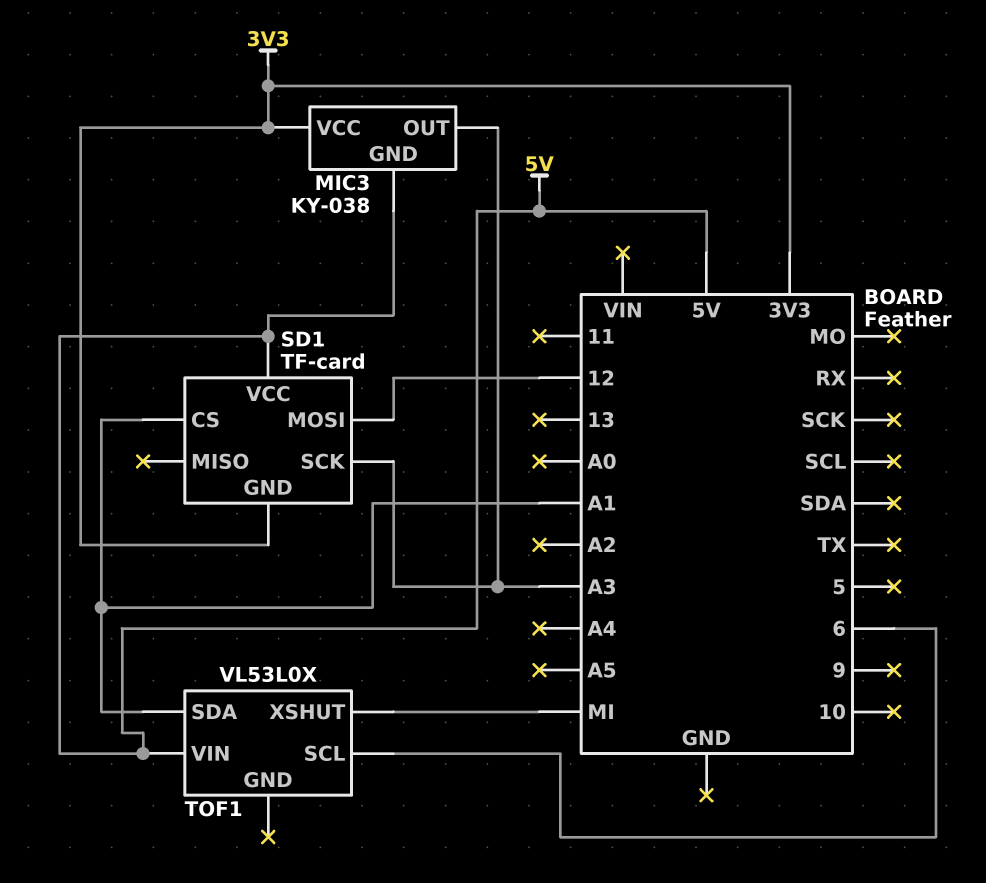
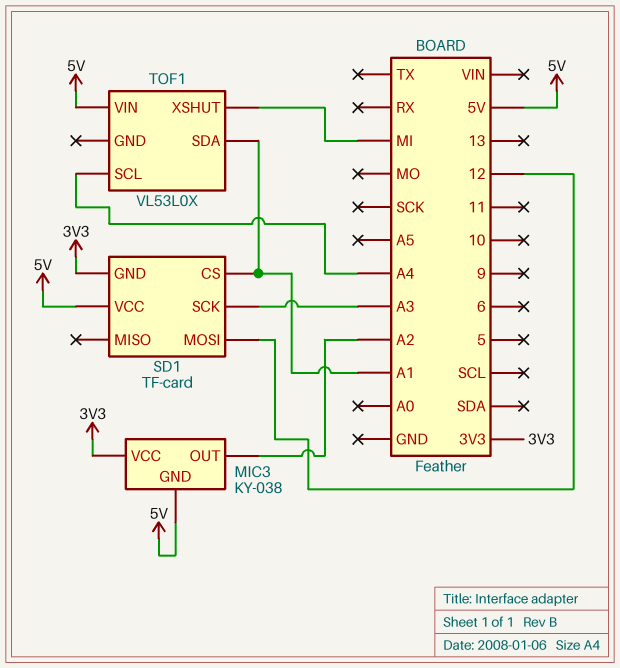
MIC3 pin OUT: A3 -> A2
TOF1 pin SCL: 6 -> A4

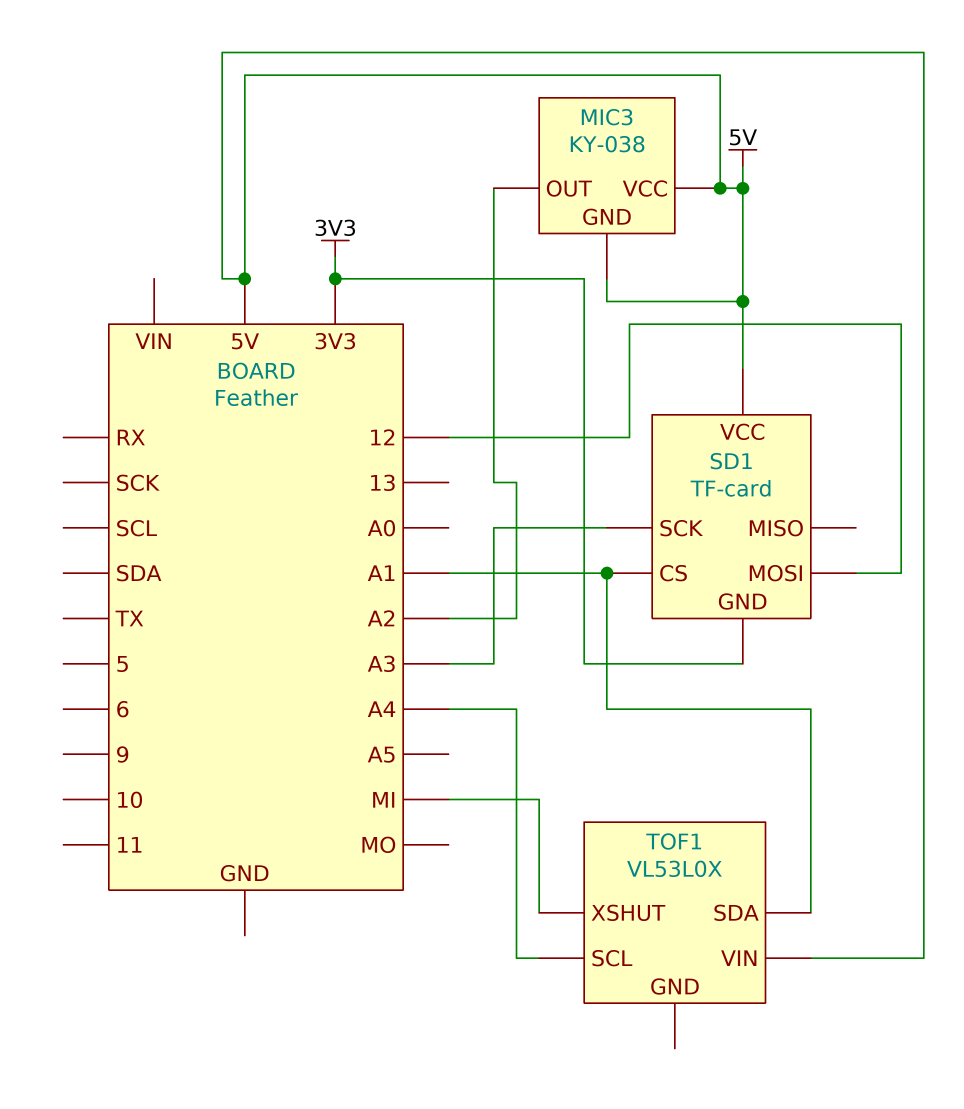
MIC3 pin VCC: 3V3 -> 5V

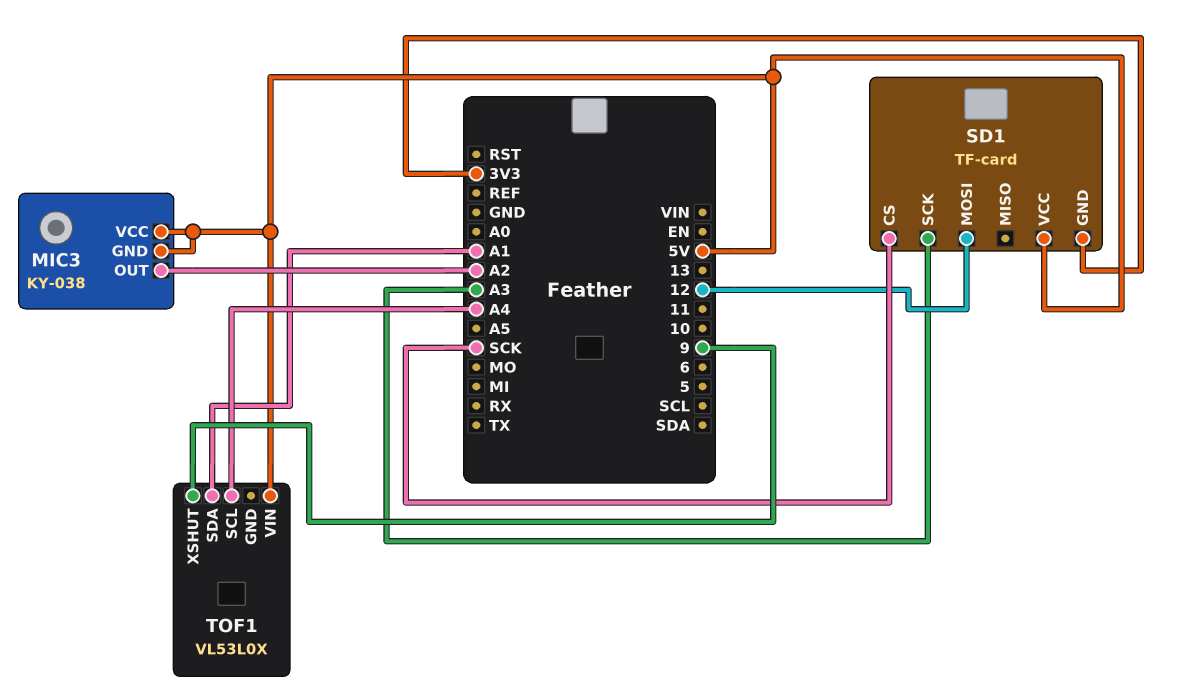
SD1 pin CS: A1 -> SCK
TOF1 pin XSHUT: MI -> 9

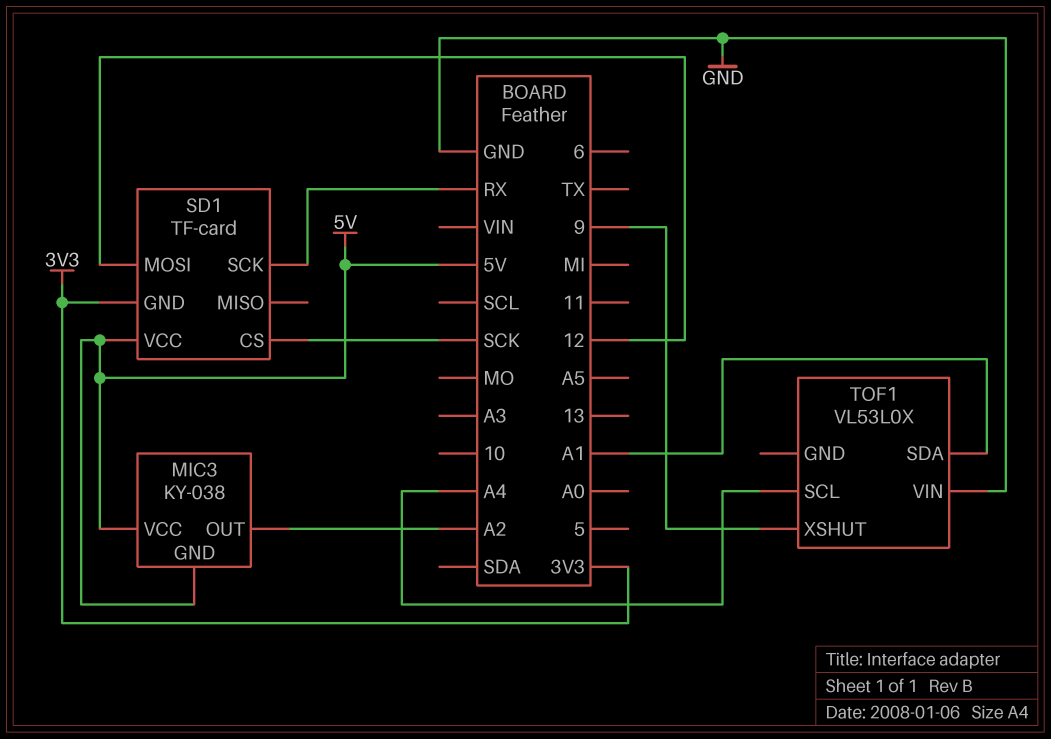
SD1 pin SCK: A3 -> RX
TOF1 pin VIN: 5V -> GND

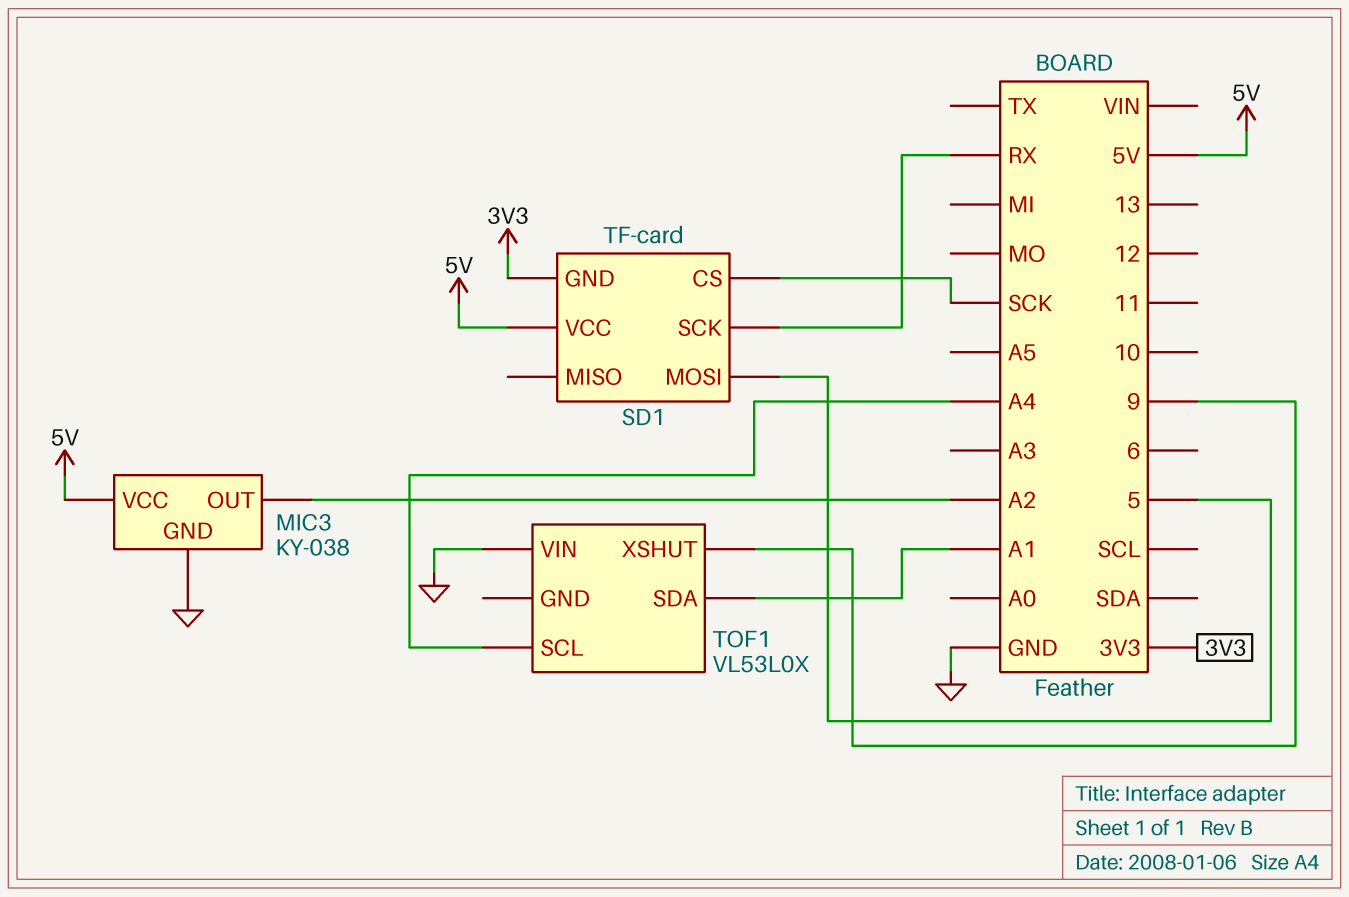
MIC3 pin GND: 5V -> GND
SD1 pin MOSI: 12 -> 5

